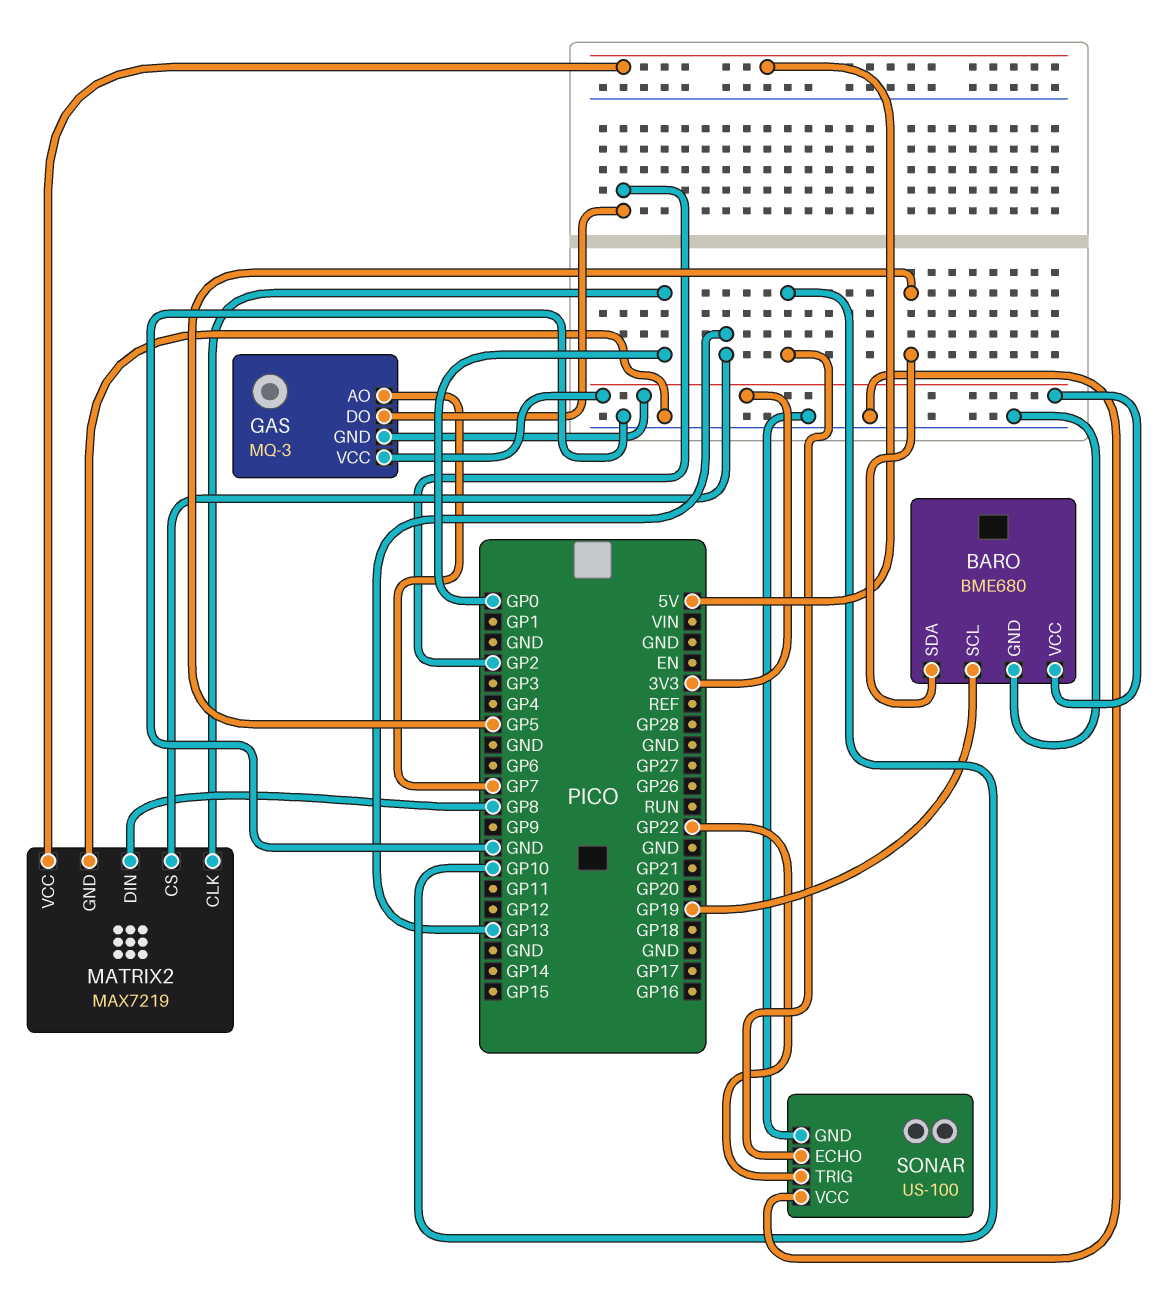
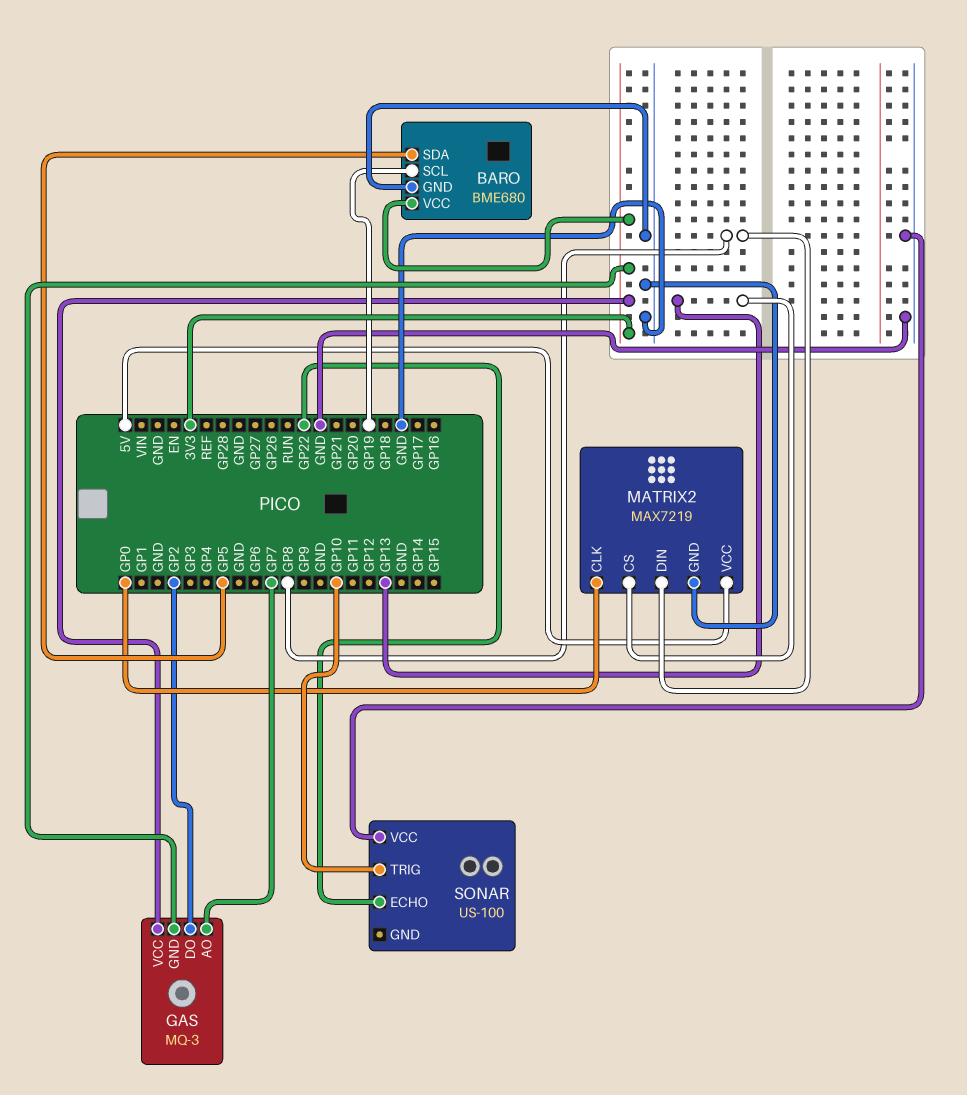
SONAR pin ECHO: GP10 -> GP22
SONAR pin GND: GND -> none
SONAR pin TRIG: GP22 -> GP10

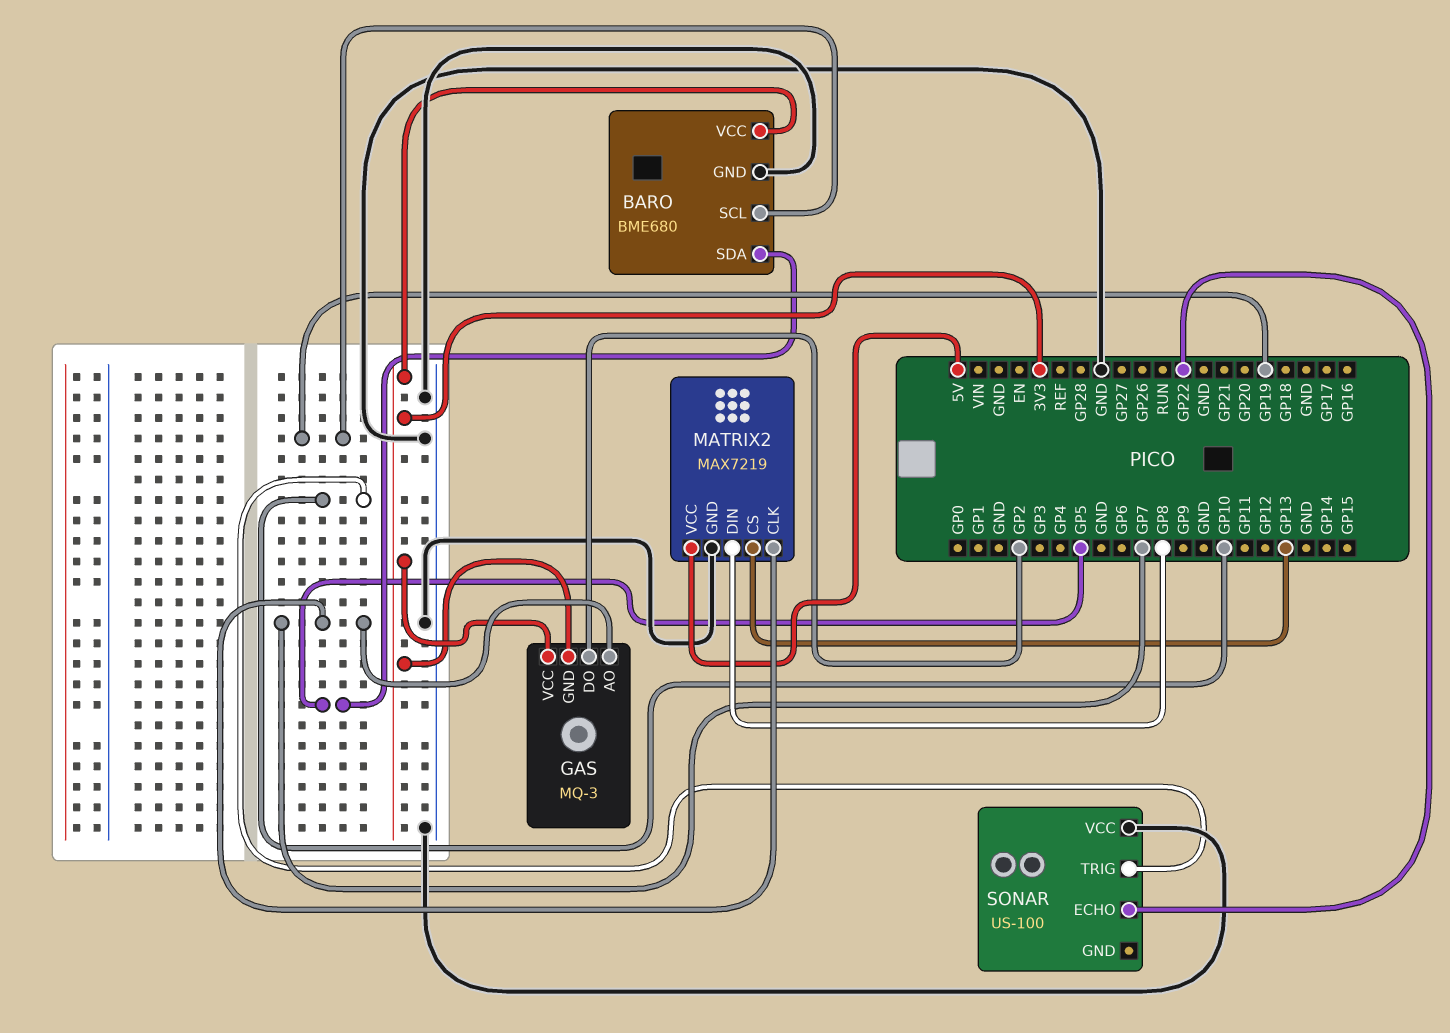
MATRIX2 pin CLK: GP0 -> GP7

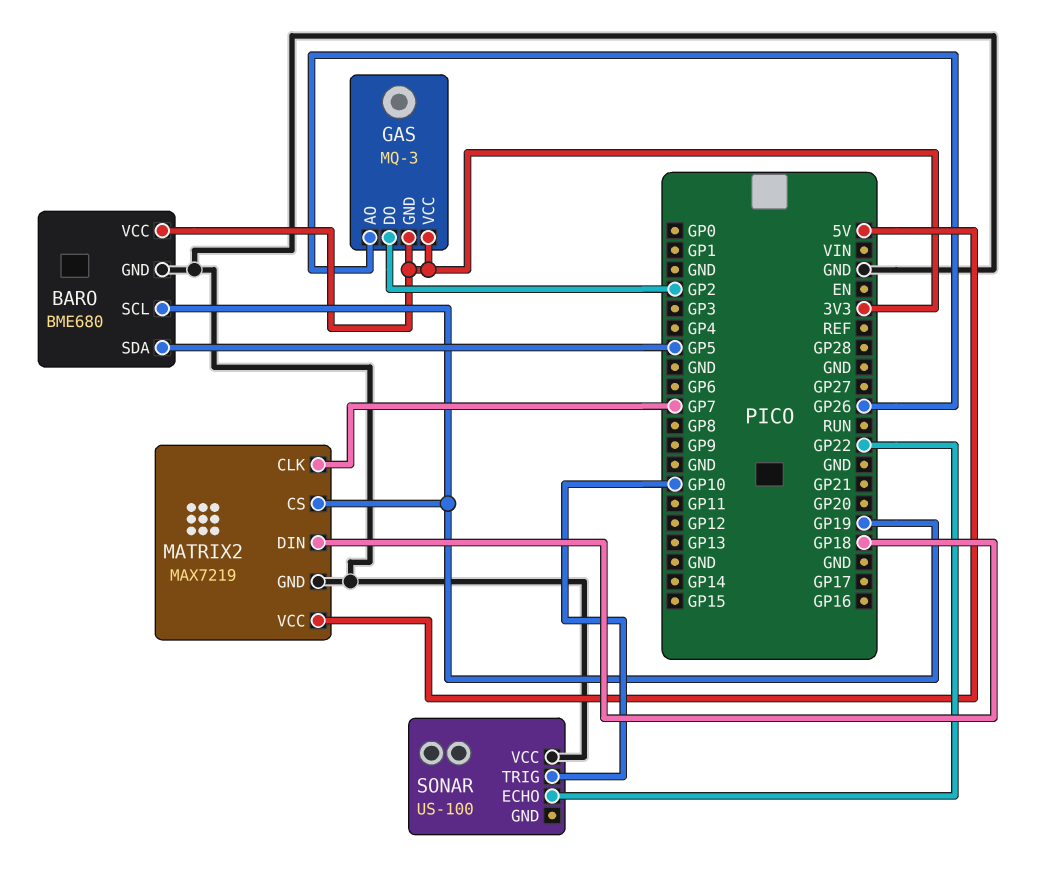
GAS pin AO: GP7 -> GP26
MATRIX2 pin CS: GP13 -> GP19
MATRIX2 pin DIN: GP8 -> GP18

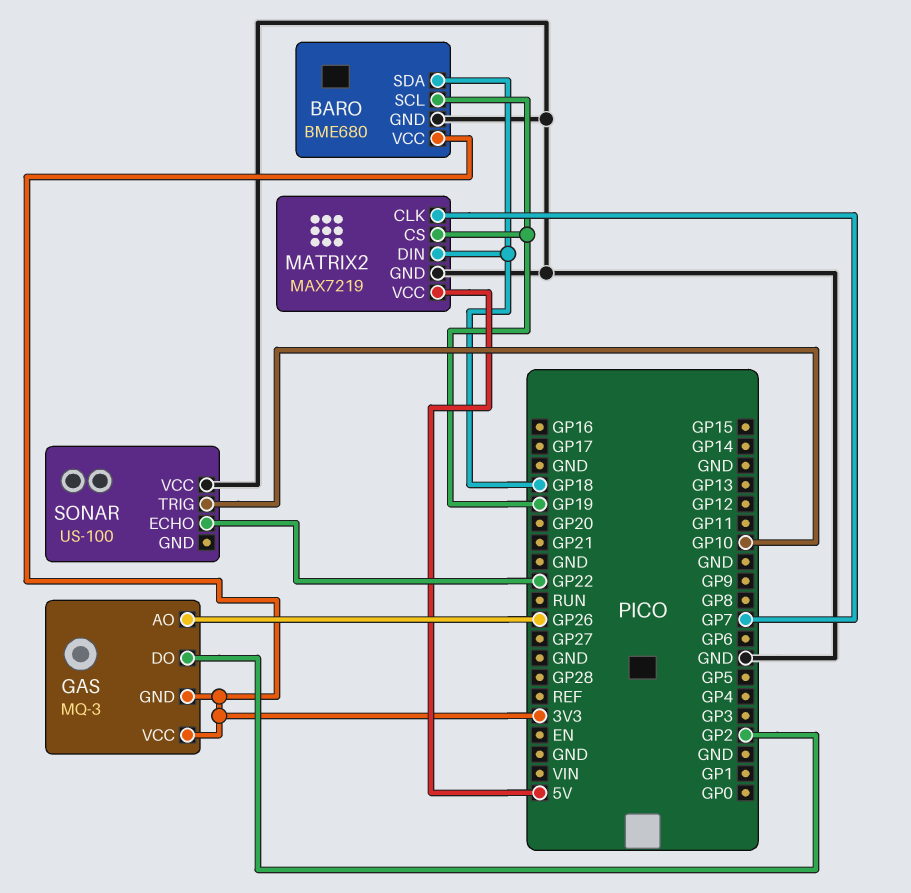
BARO pin SDA: GP5 -> GP18

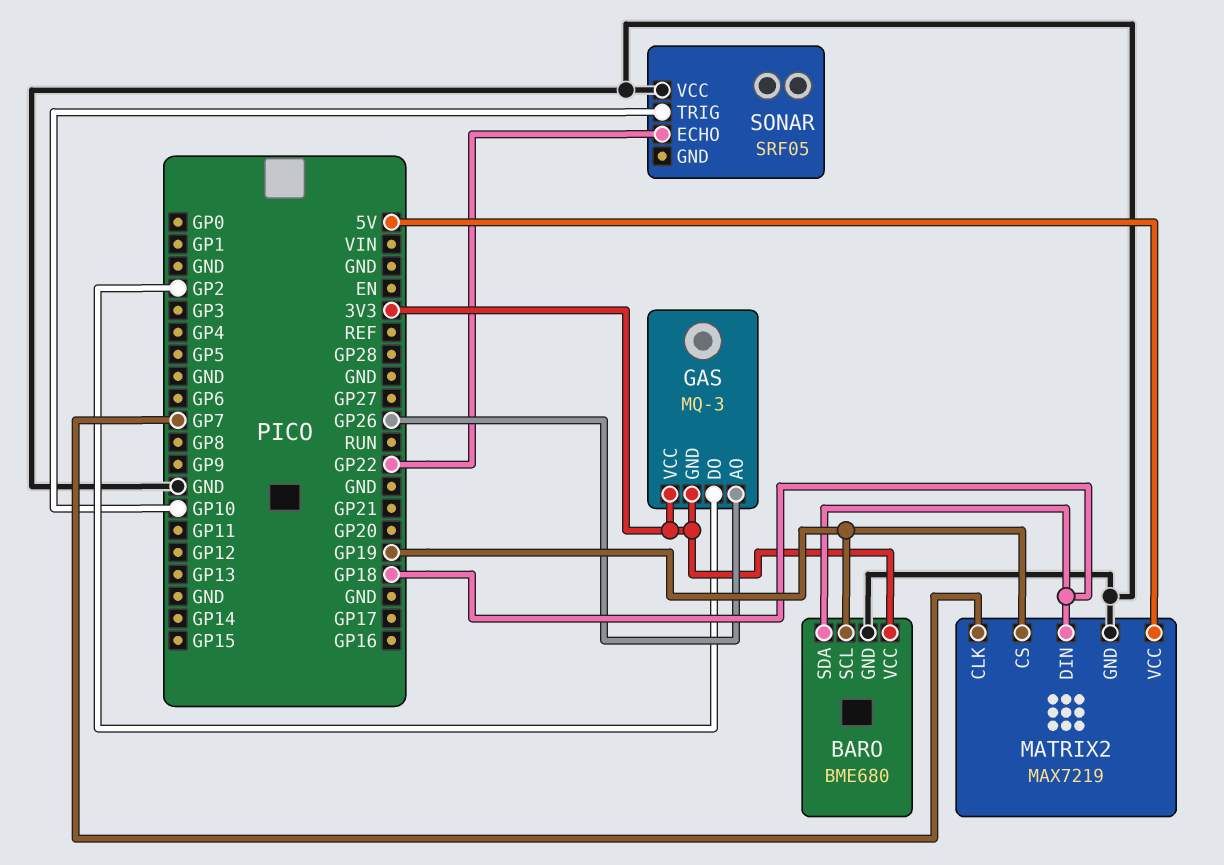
SONAR: US-100 -> SRF05

